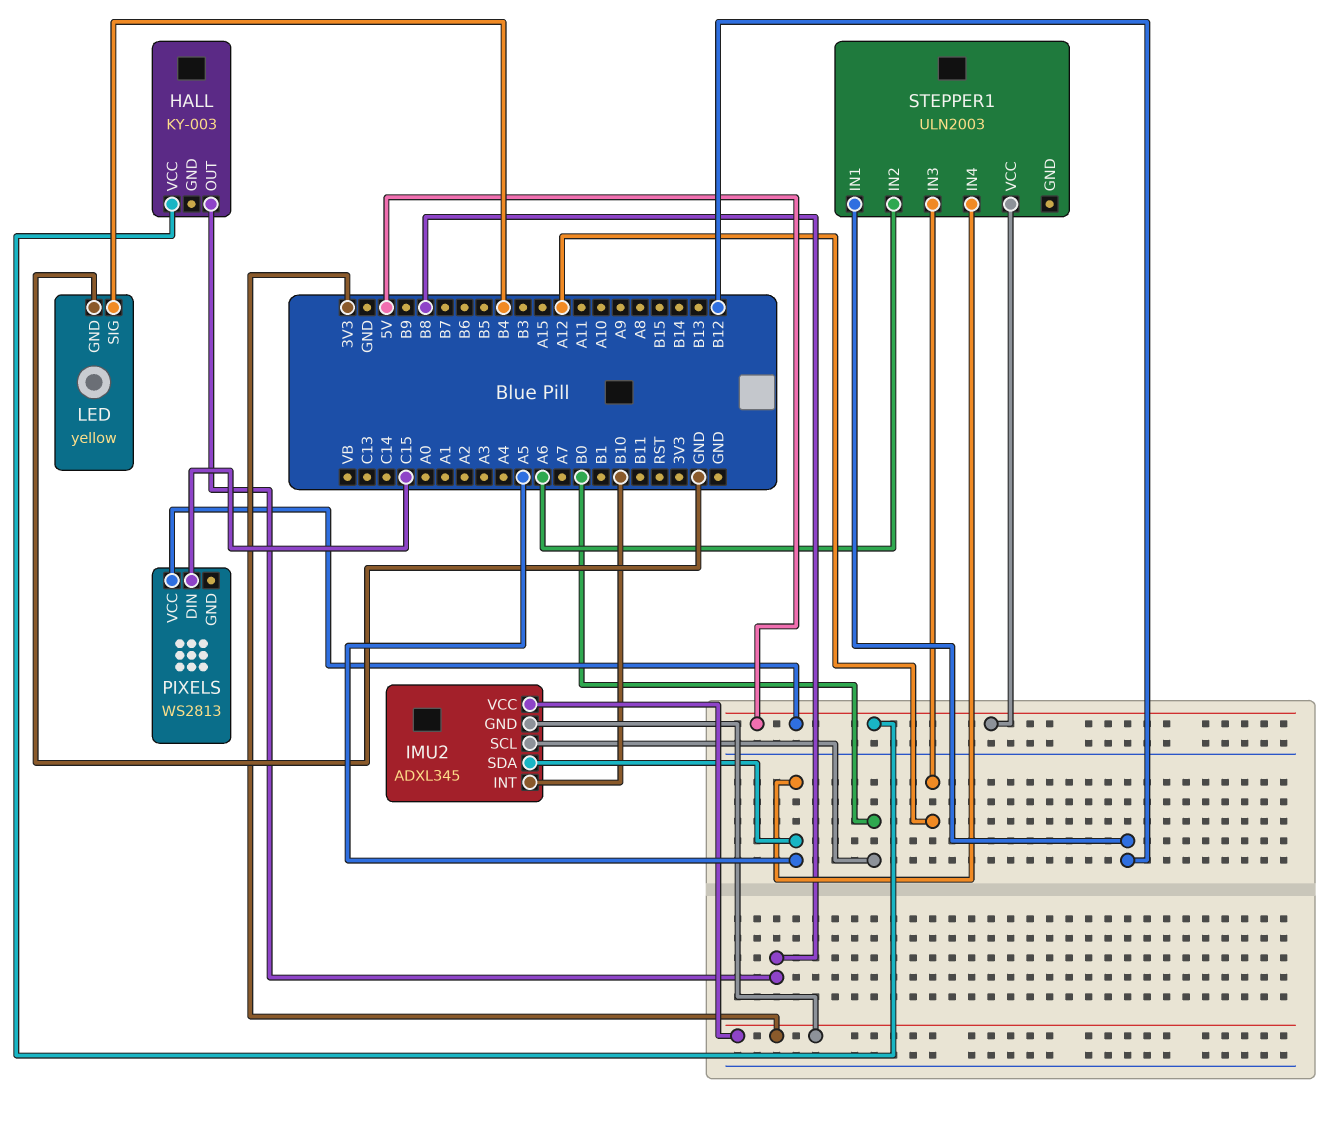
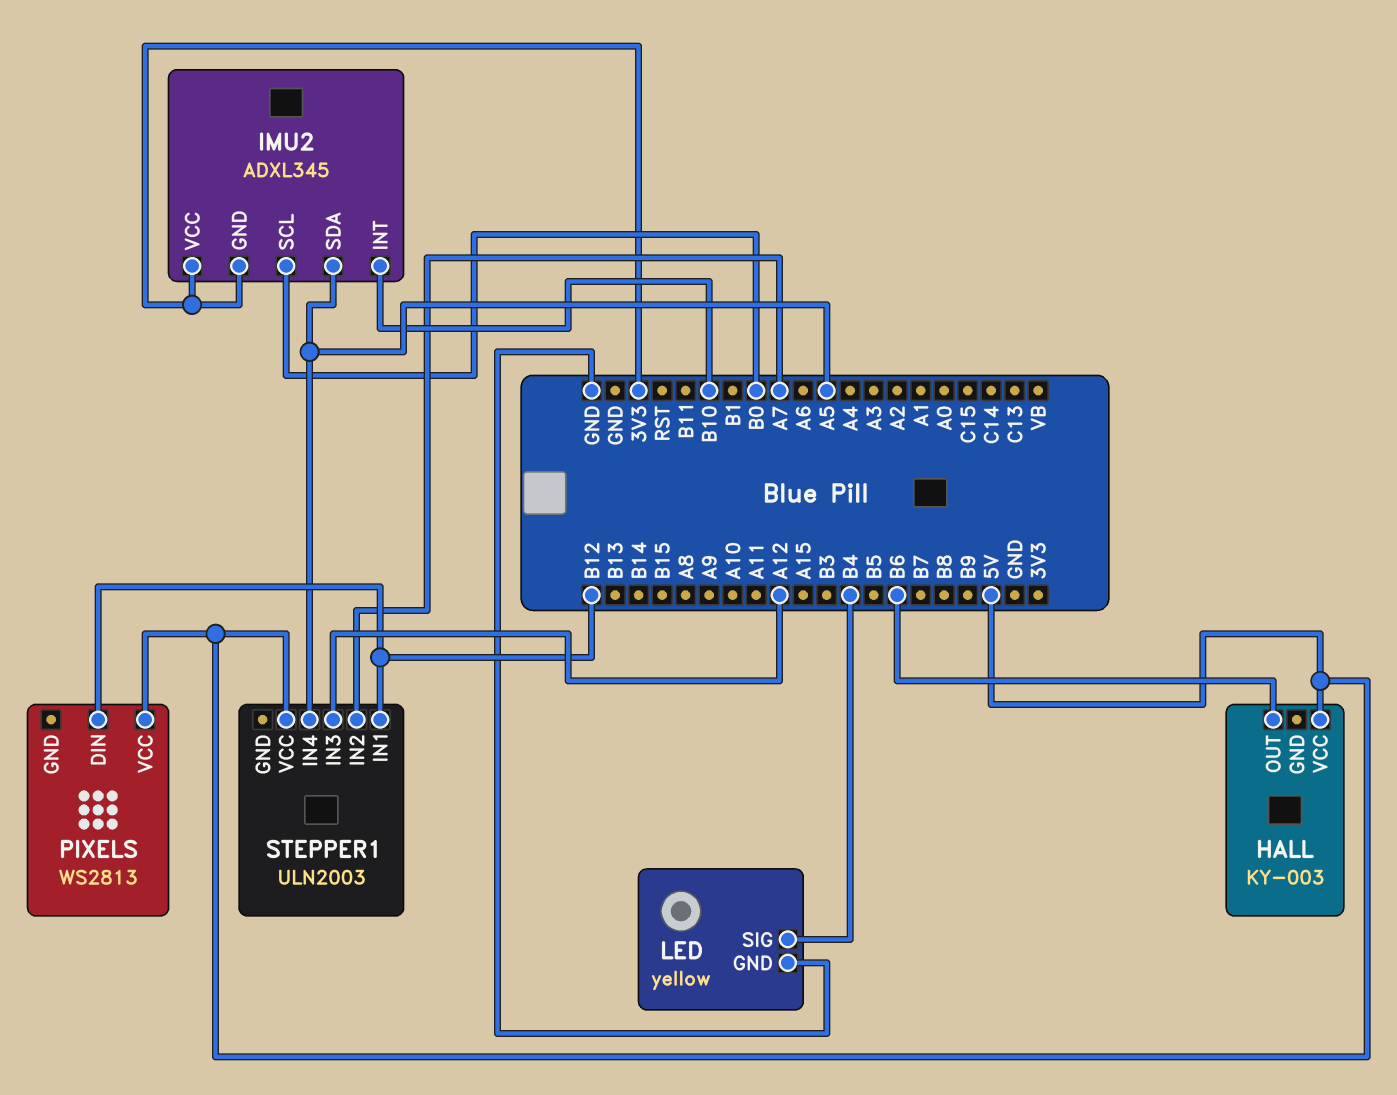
HALL pin OUT: B8 -> B6
PIXELS pin DIN: C15 -> B12
STEPPER1 pin IN2: A6 -> A7

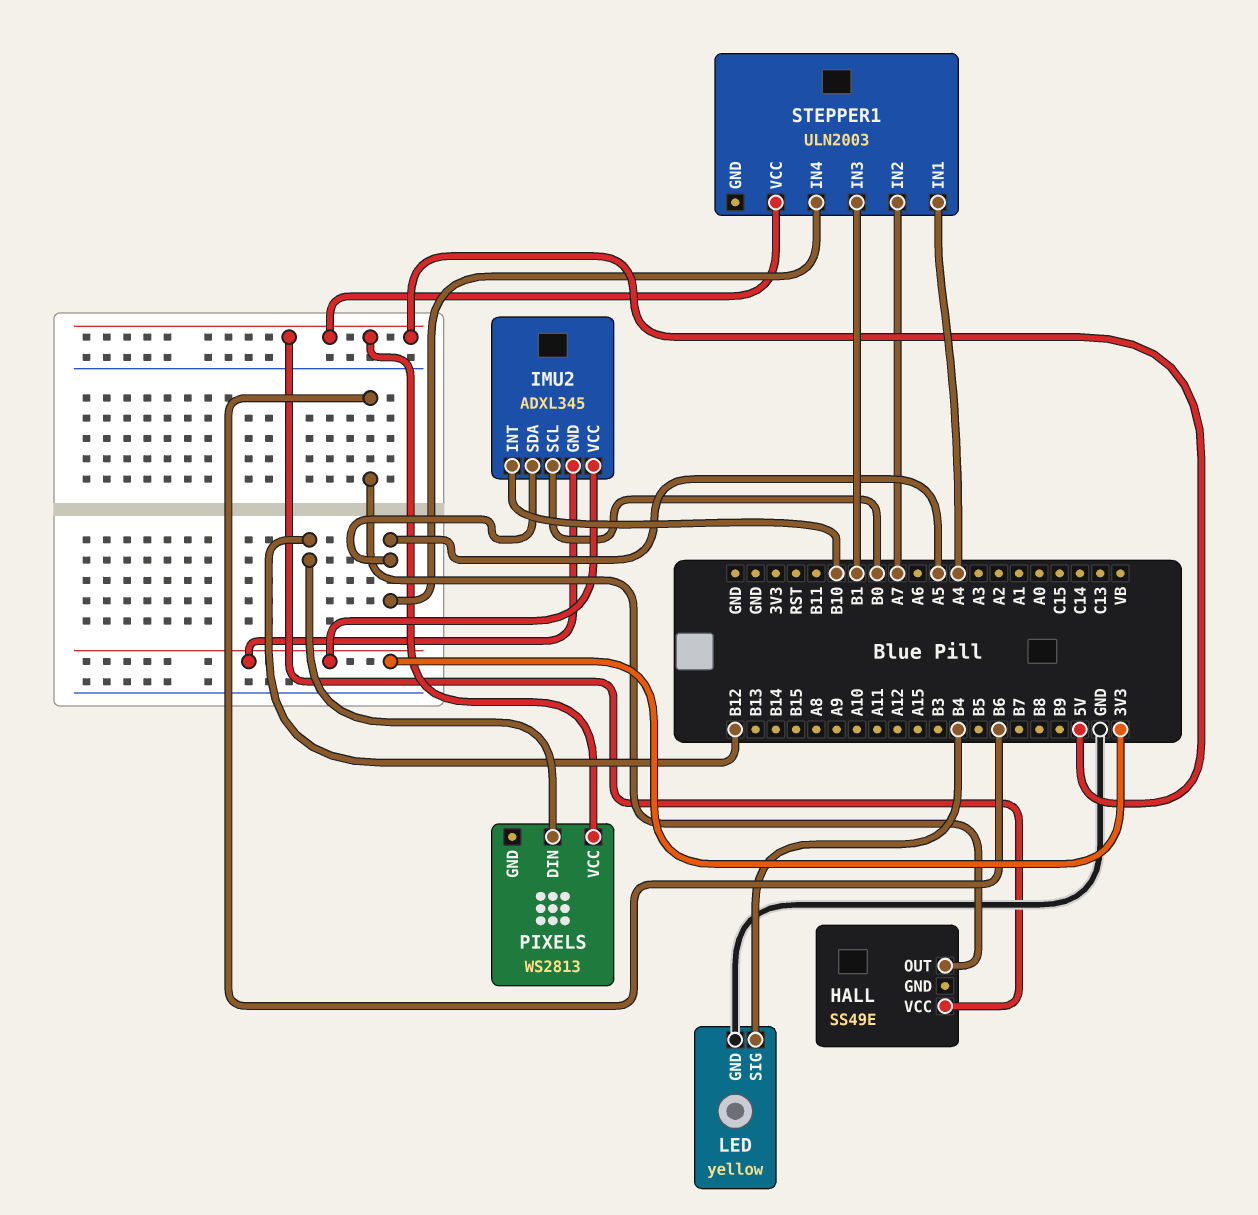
HALL: KY-003 -> SS49E
STEPPER1 pin IN1: B12 -> A4
STEPPER1 pin IN3: A12 -> B1

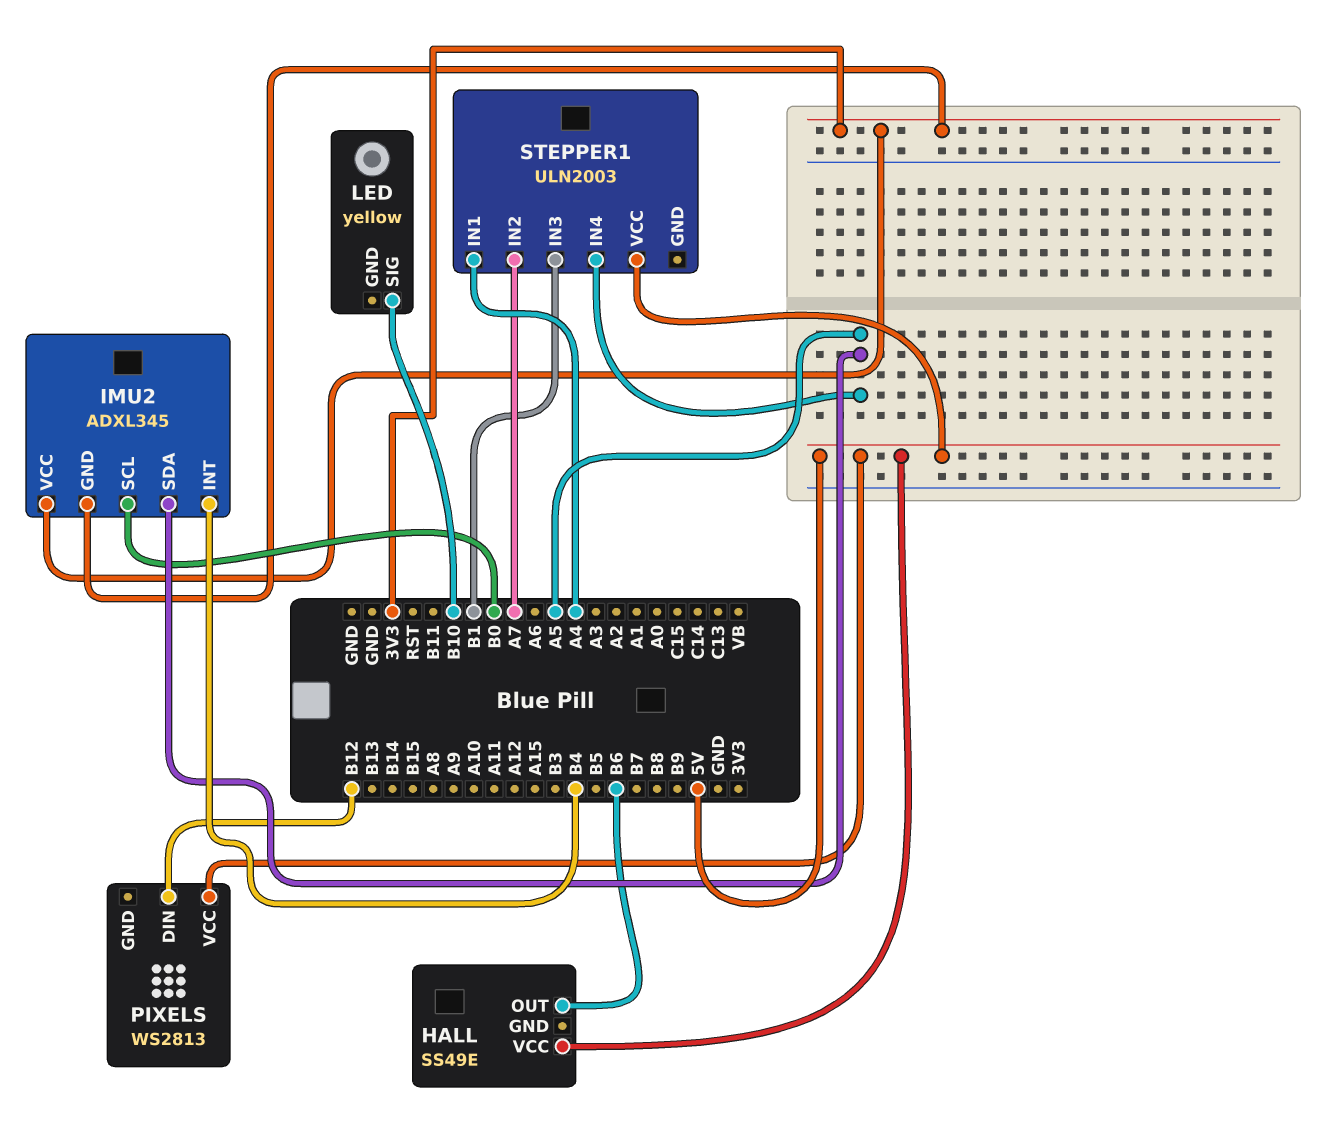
IMU2 pin INT: B10 -> B4
LED pin GND: GND -> none
LED pin SIG: B4 -> B10

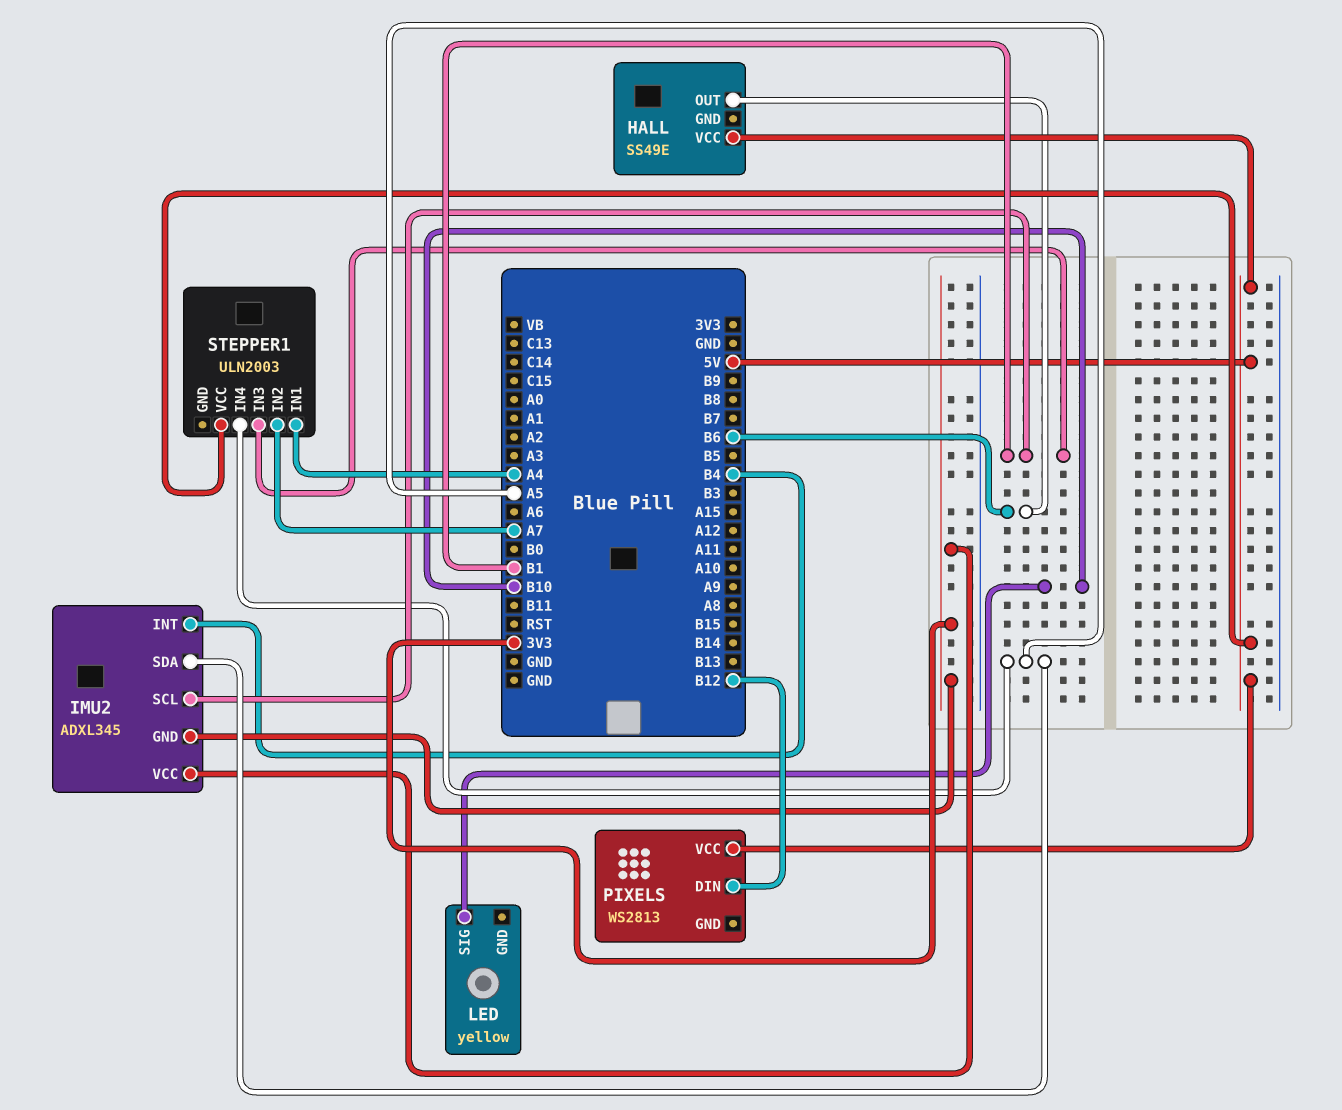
IMU2 pin SCL: B0 -> B1

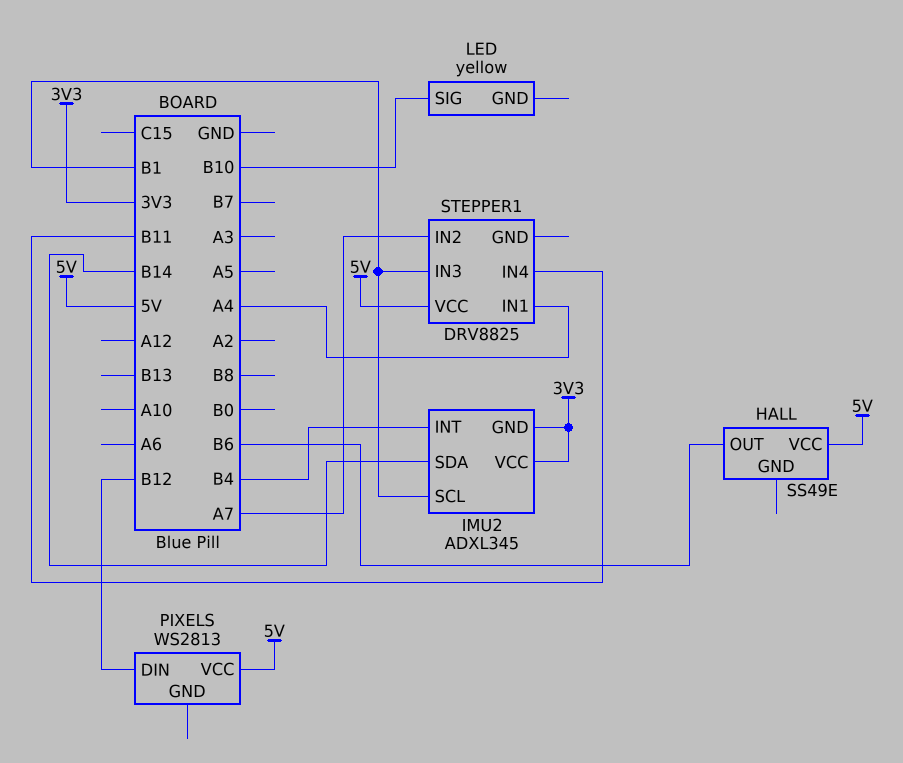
IMU2 pin SDA: A5 -> B14
STEPPER1: ULN2003 -> DRV8825
STEPPER1 pin IN4: A5 -> B11

